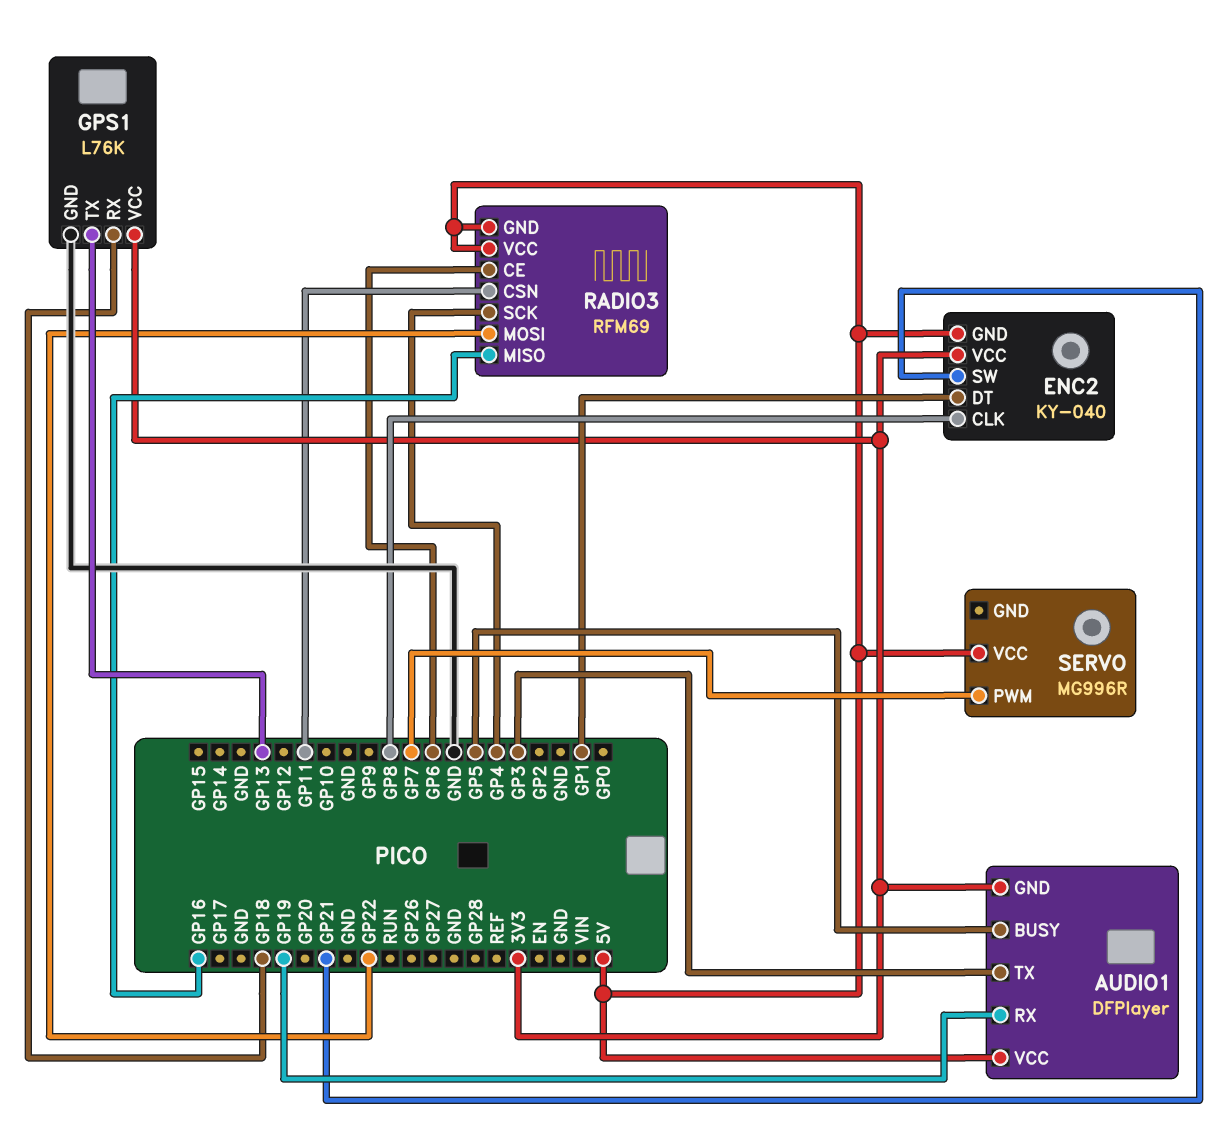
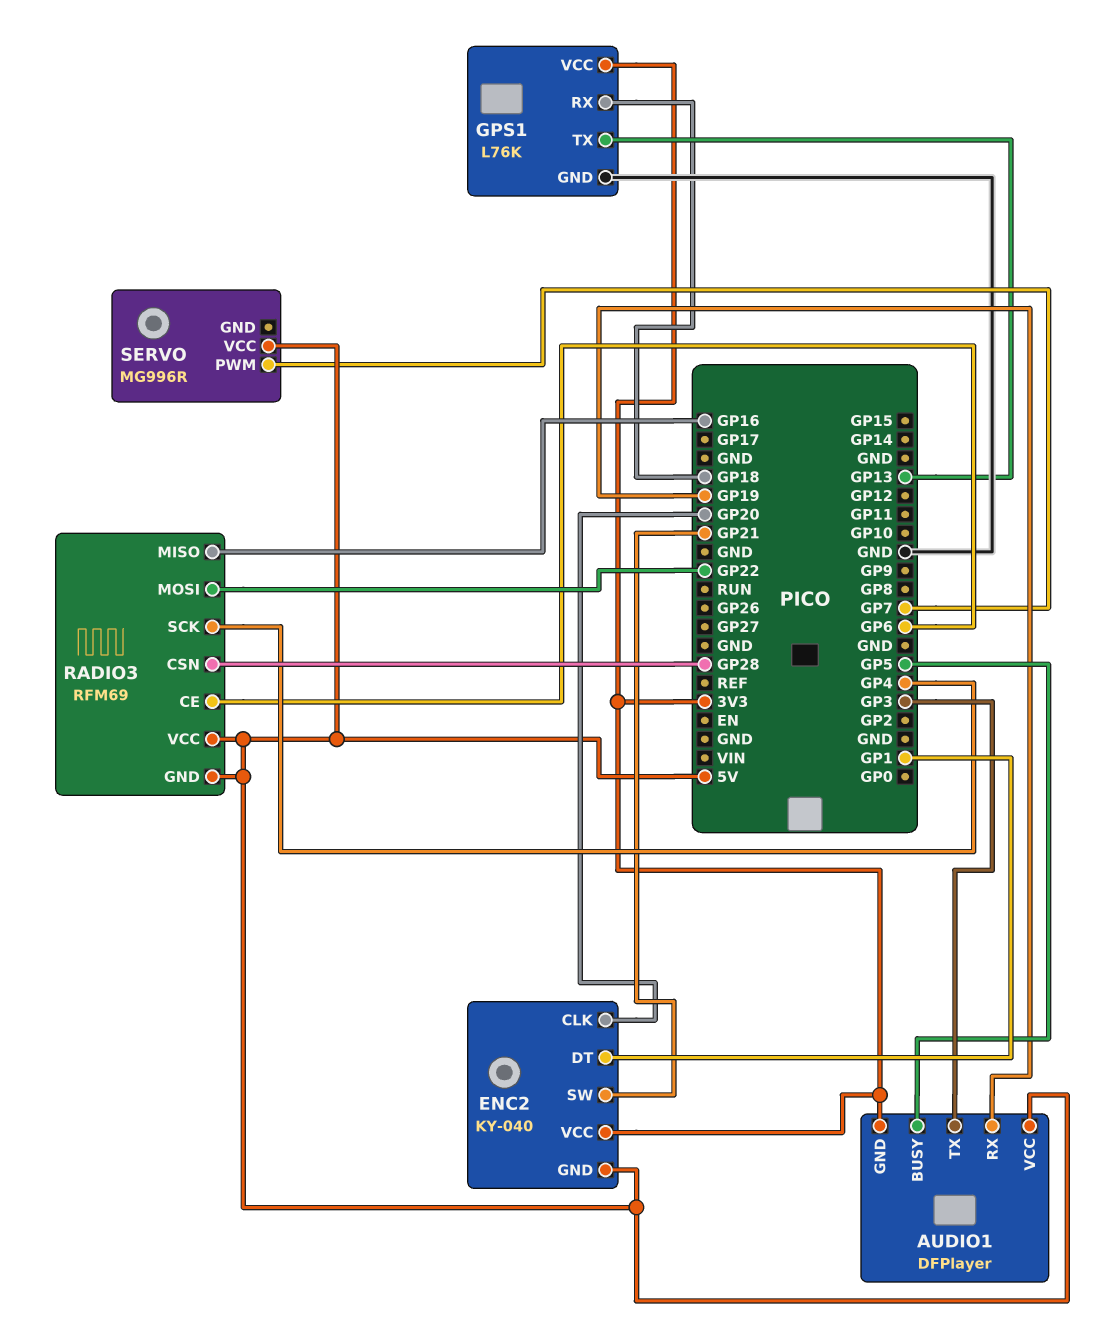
ENC2 pin CLK: GP8 -> GP20
RADIO3 pin CSN: GP11 -> GP28

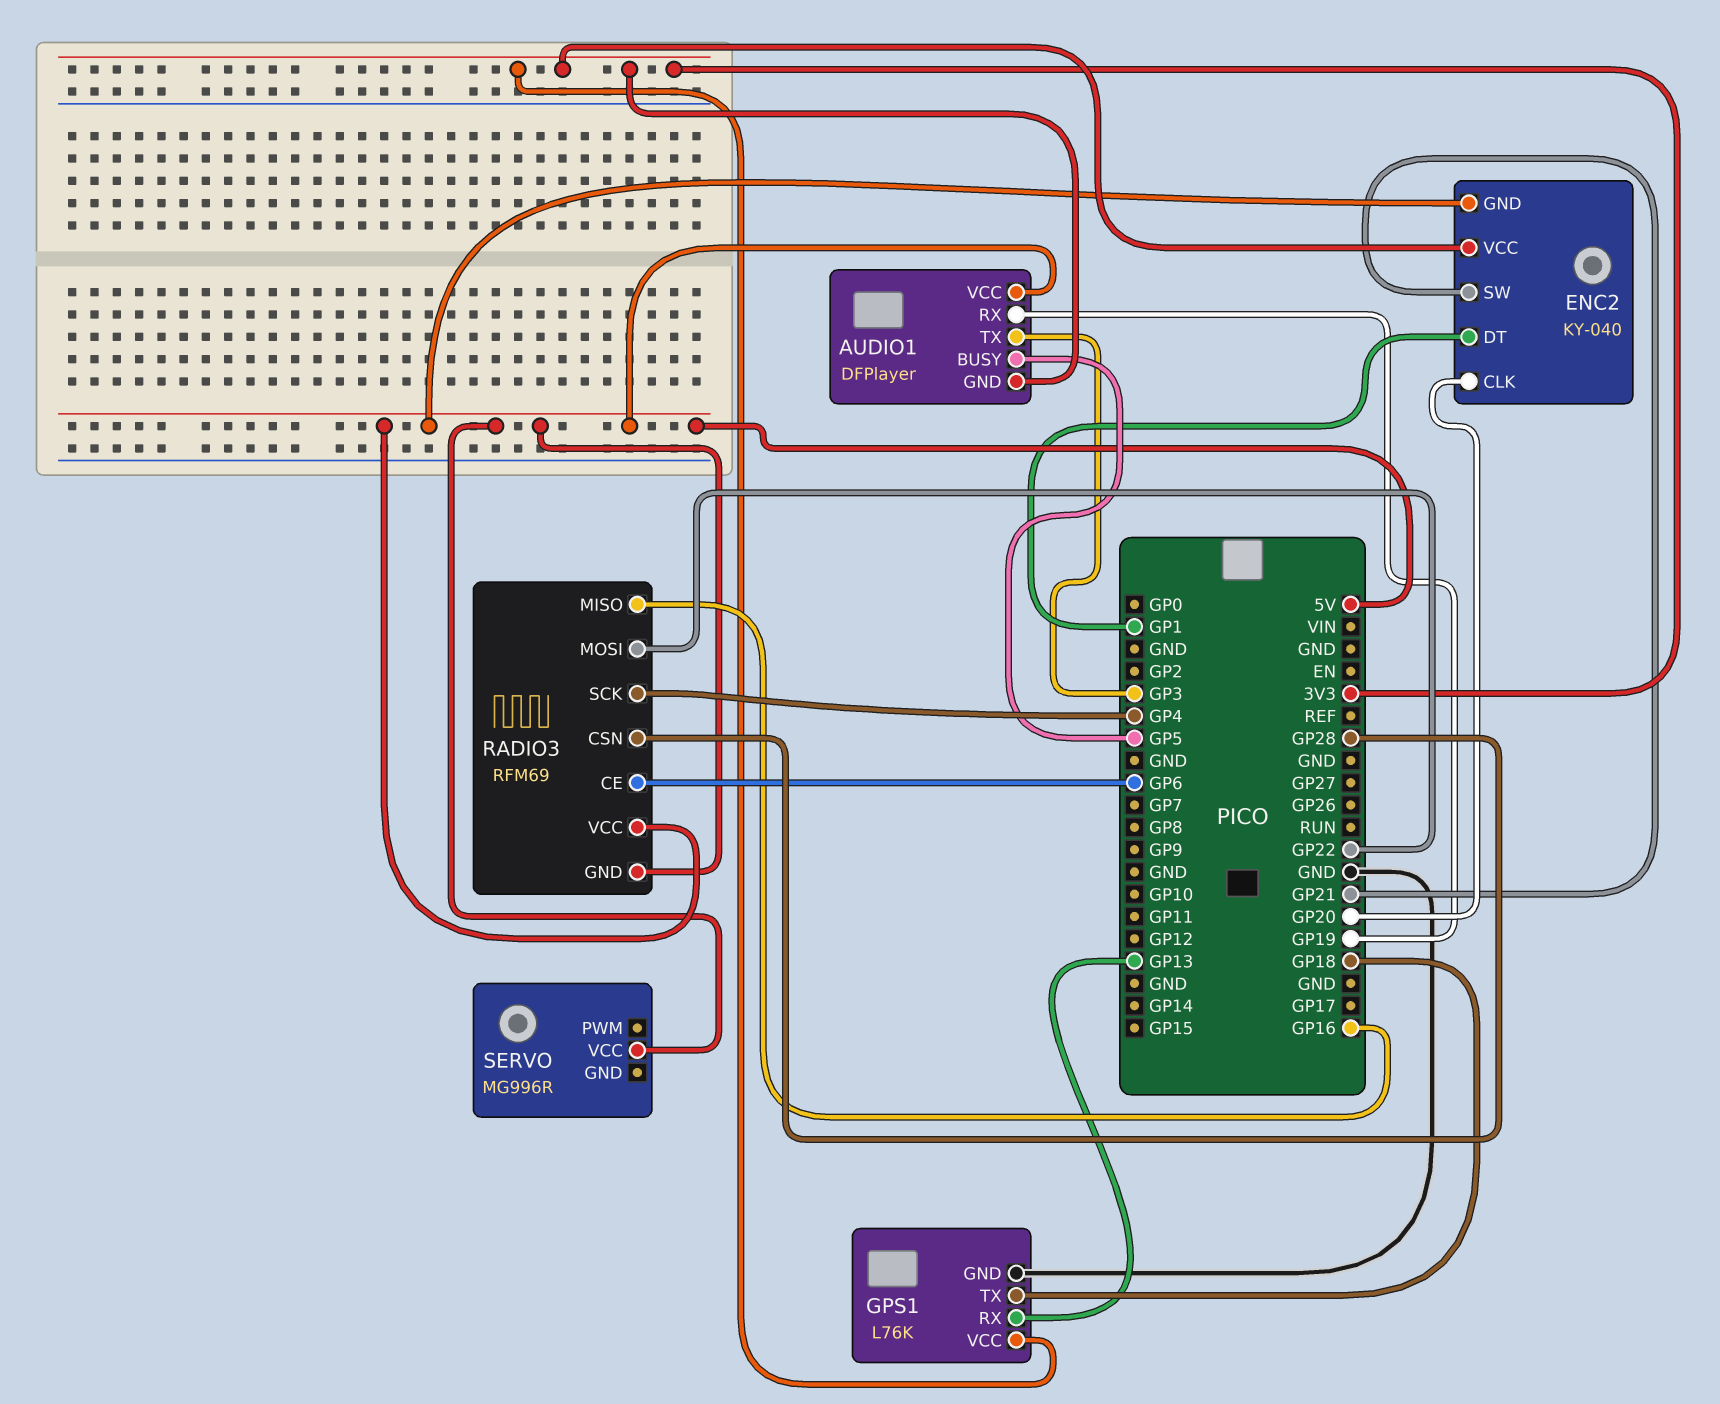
GPS1 pin RX: GP18 -> GP13
GPS1 pin TX: GP13 -> GP18
SERVO pin PWM: GP7 -> none

